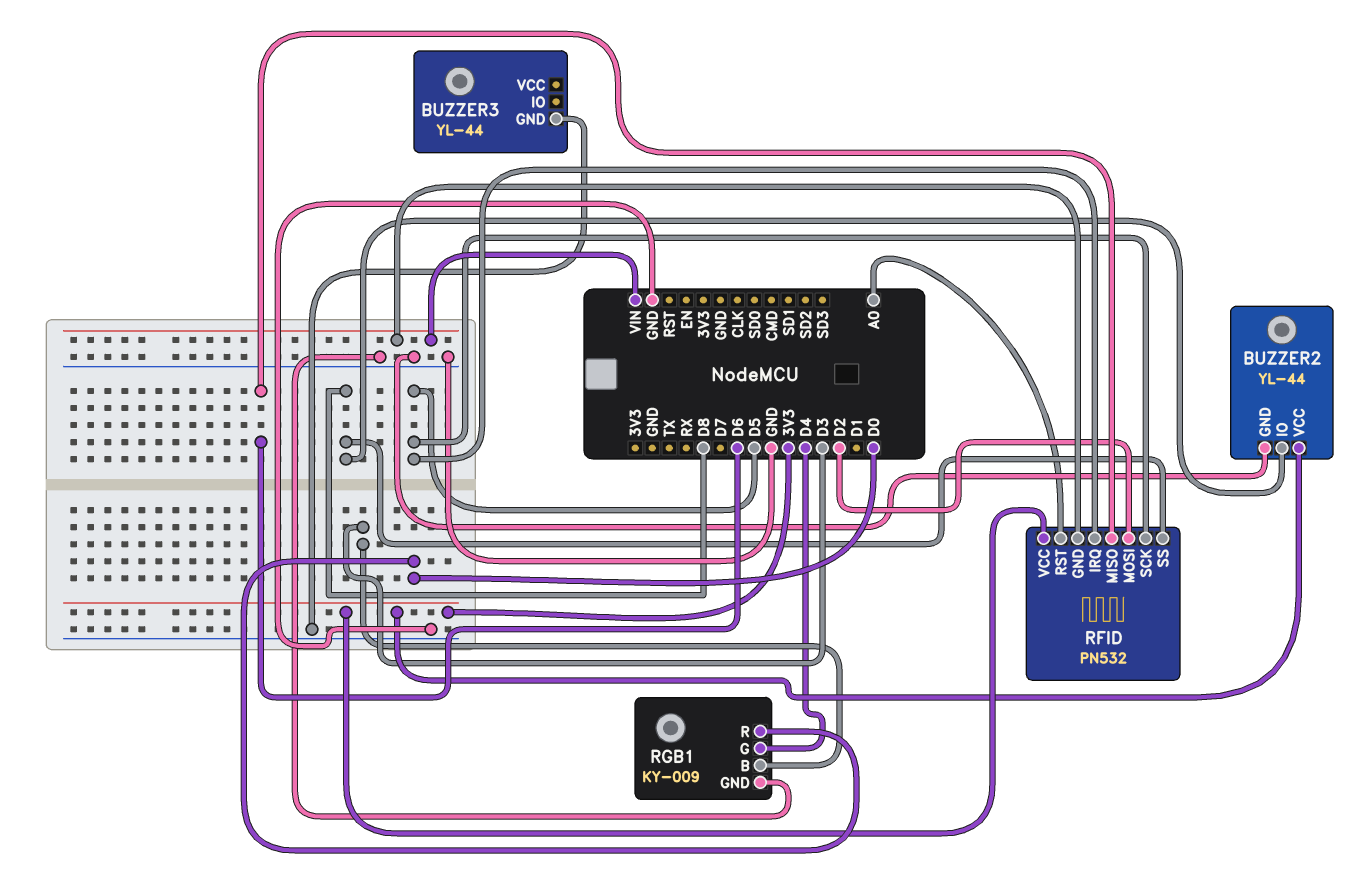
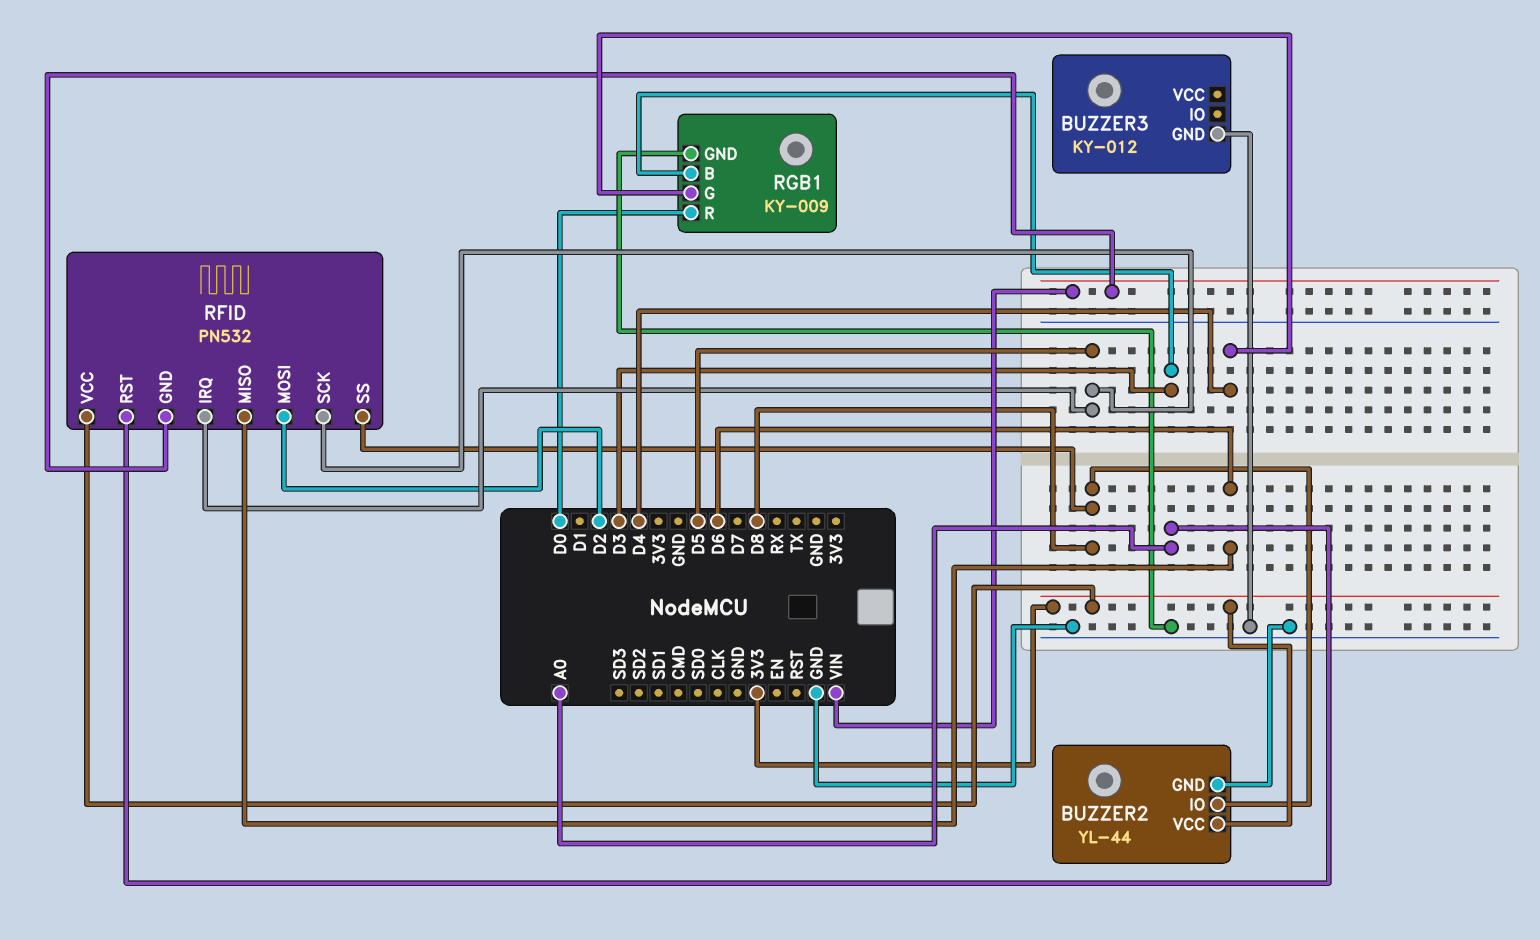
BUZZER3: YL-44 -> KY-012

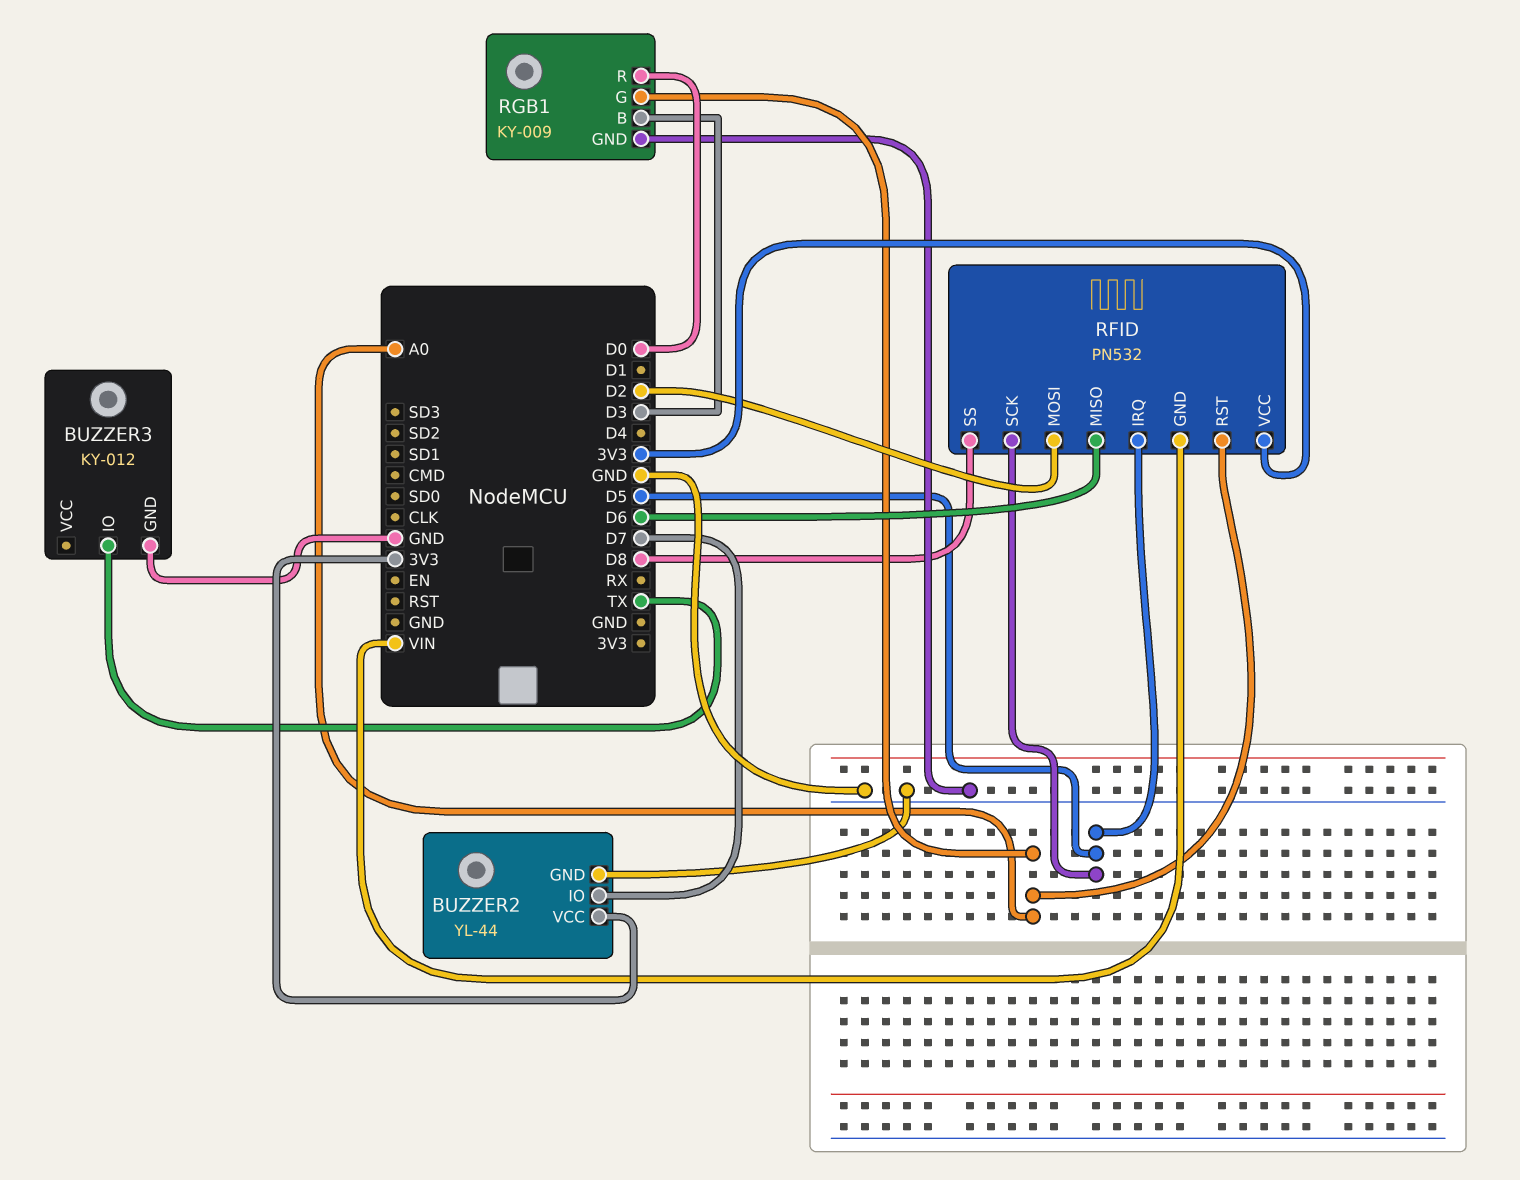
BUZZER2 pin IO: D8 -> D7
BUZZER3 pin IO: none -> TX
RGB1 pin G: D4 -> A0

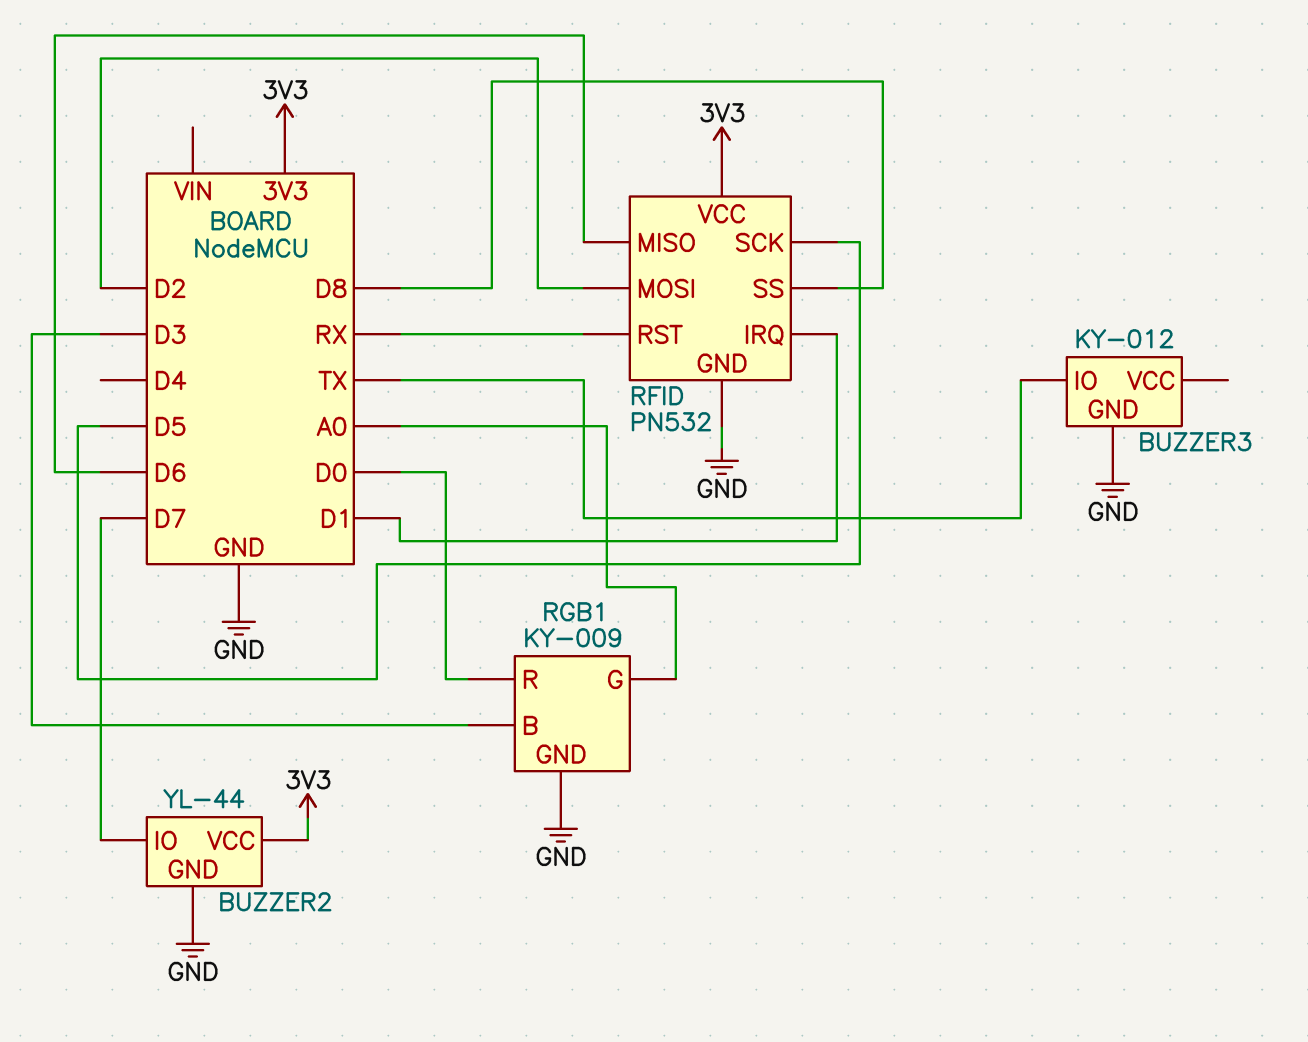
RFID pin GND: VIN -> GND
RFID pin IRQ: D5 -> D1
RFID pin RST: A0 -> RX

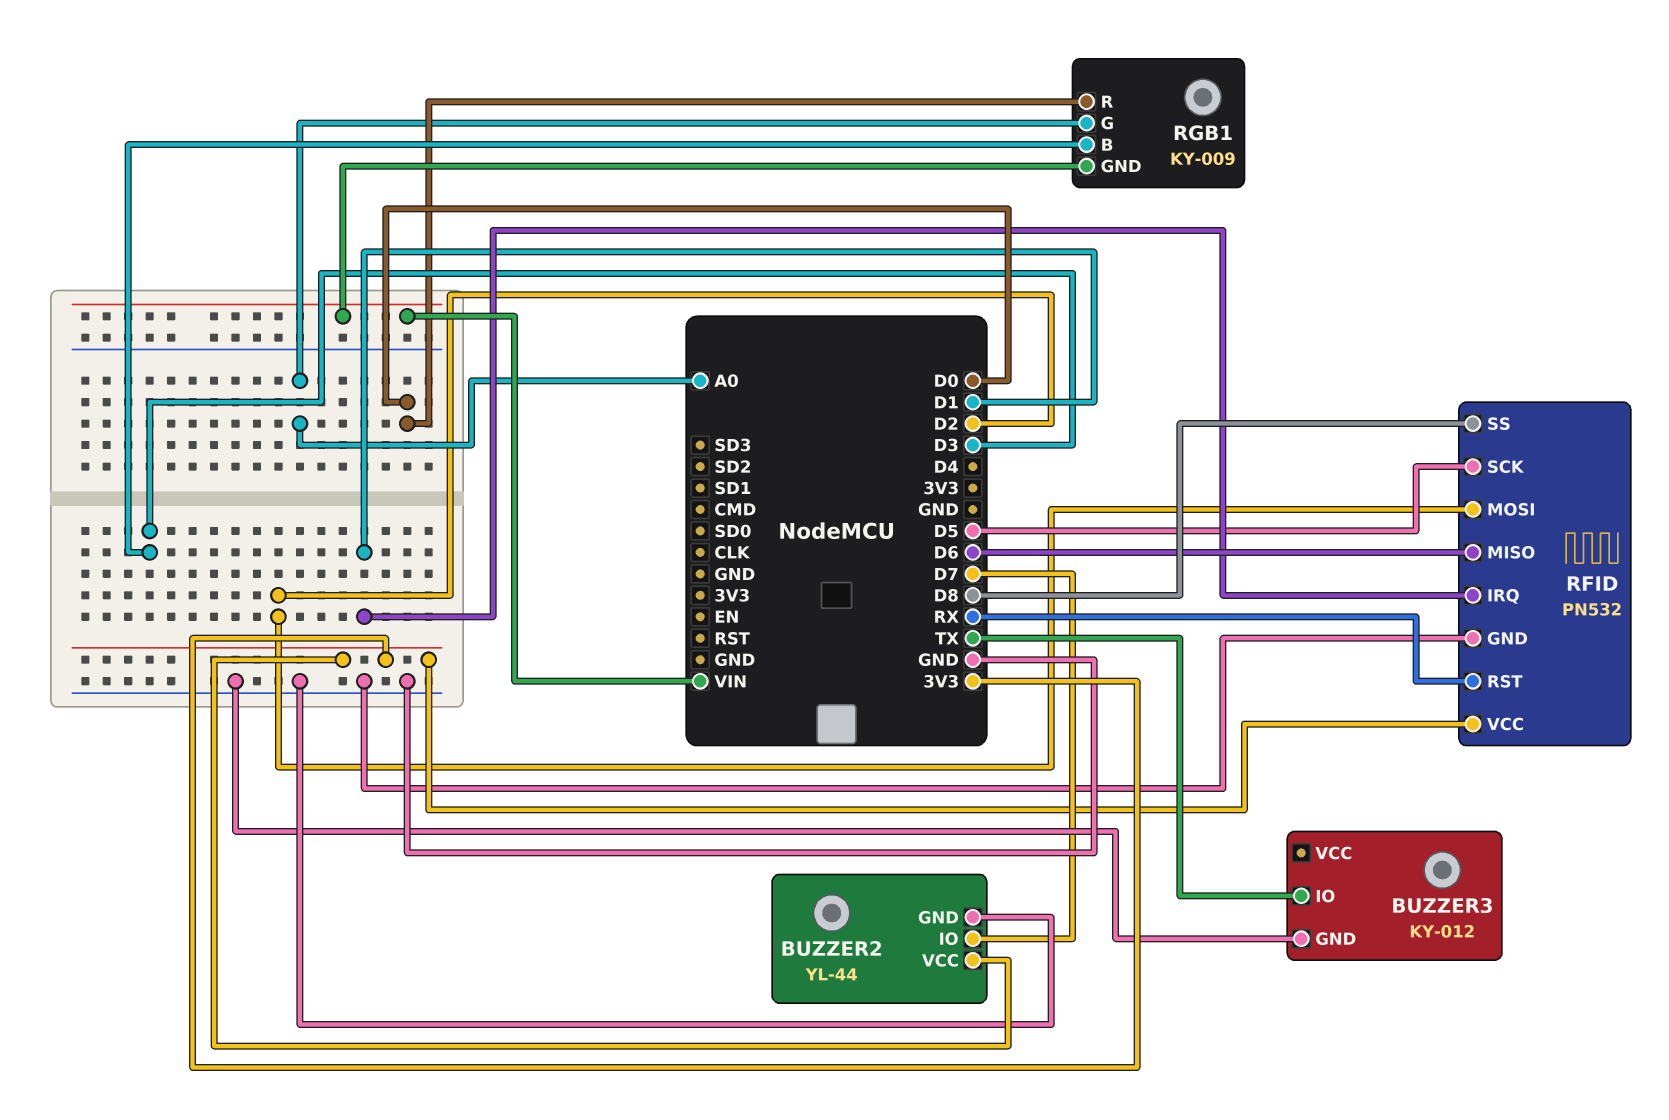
RGB1 pin GND: GND -> VIN

